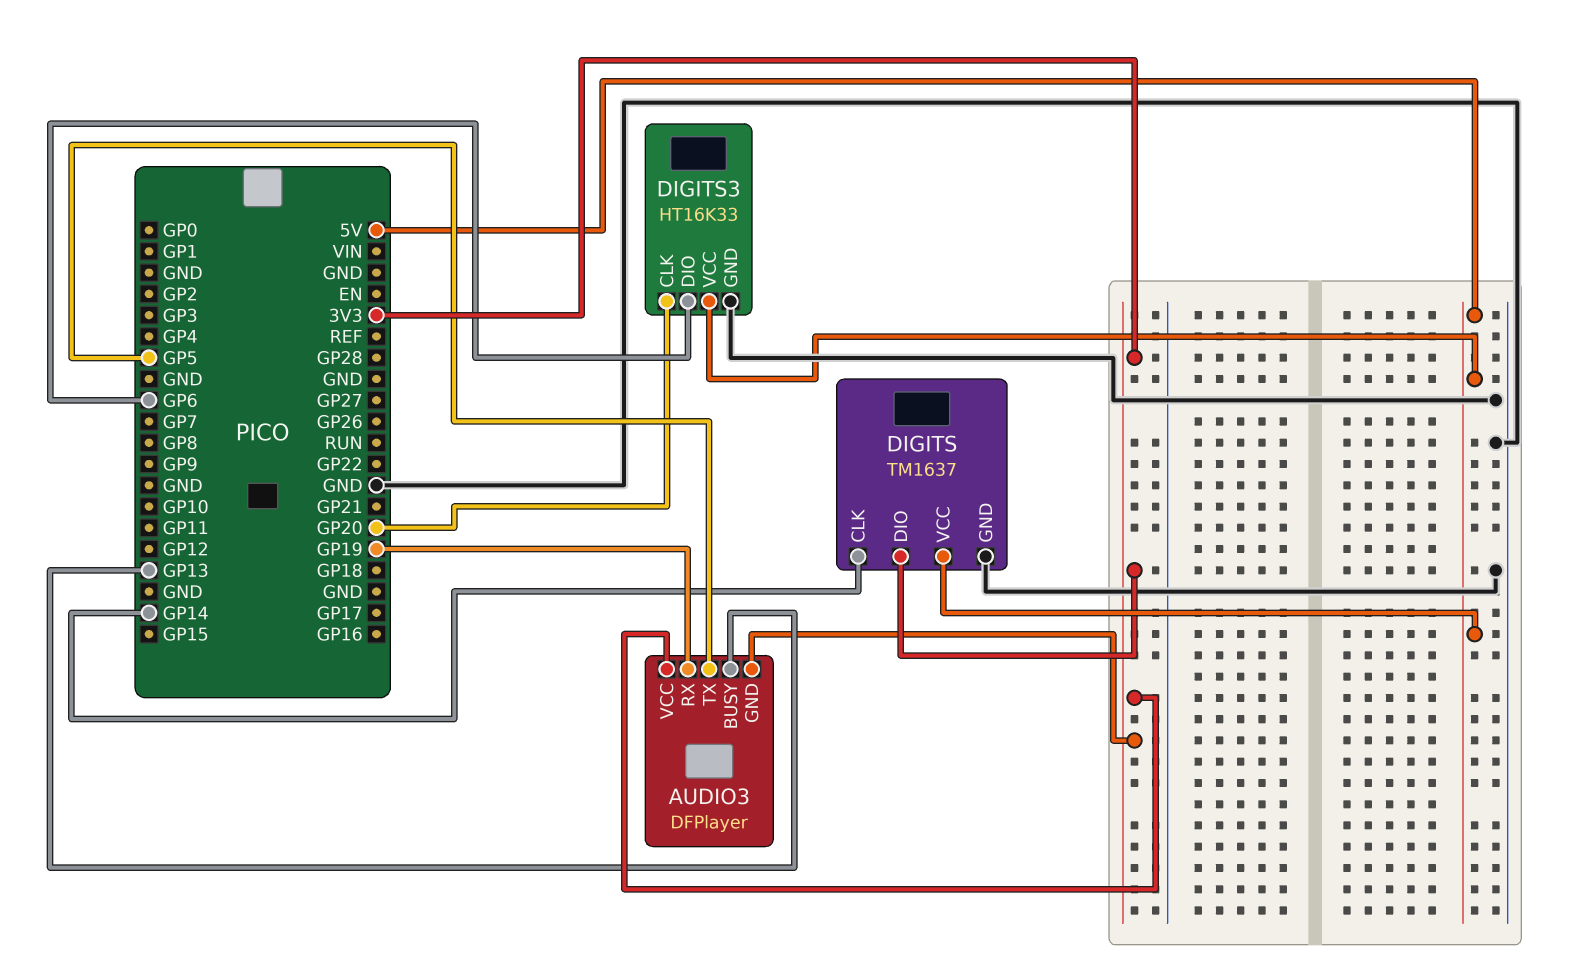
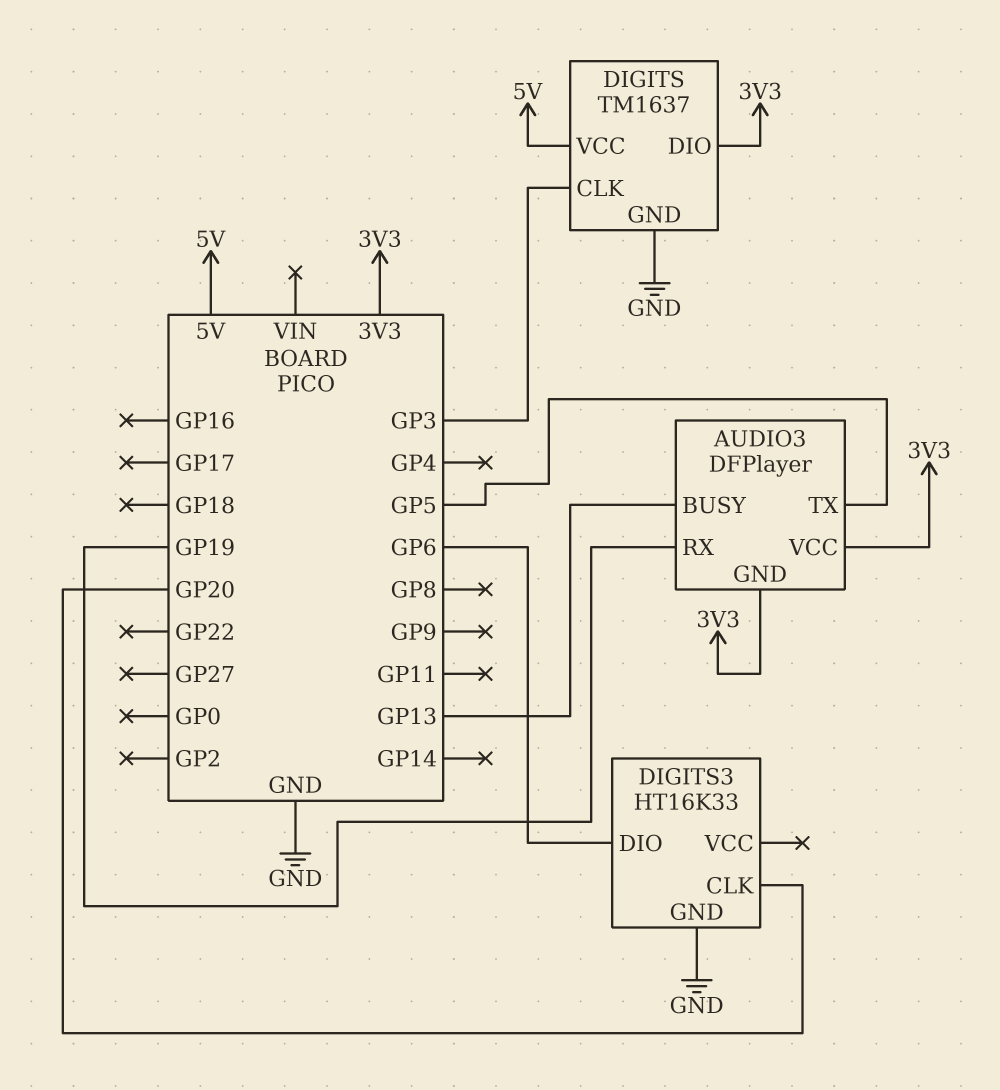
DIGITS pin CLK: GP14 -> GP3
DIGITS3 pin VCC: 5V -> none

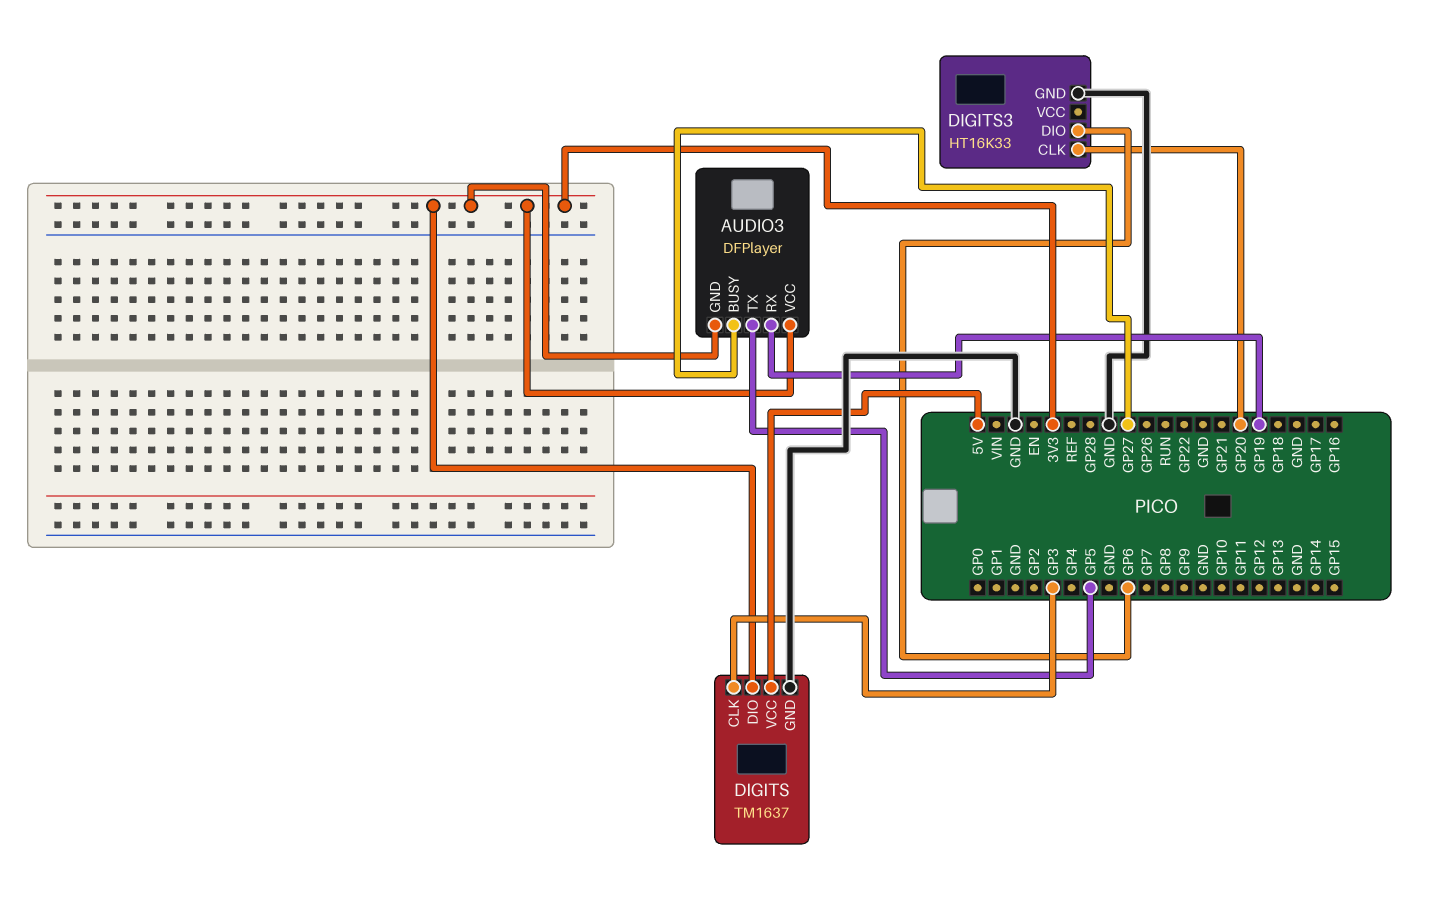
AUDIO3 pin BUSY: GP13 -> GP27

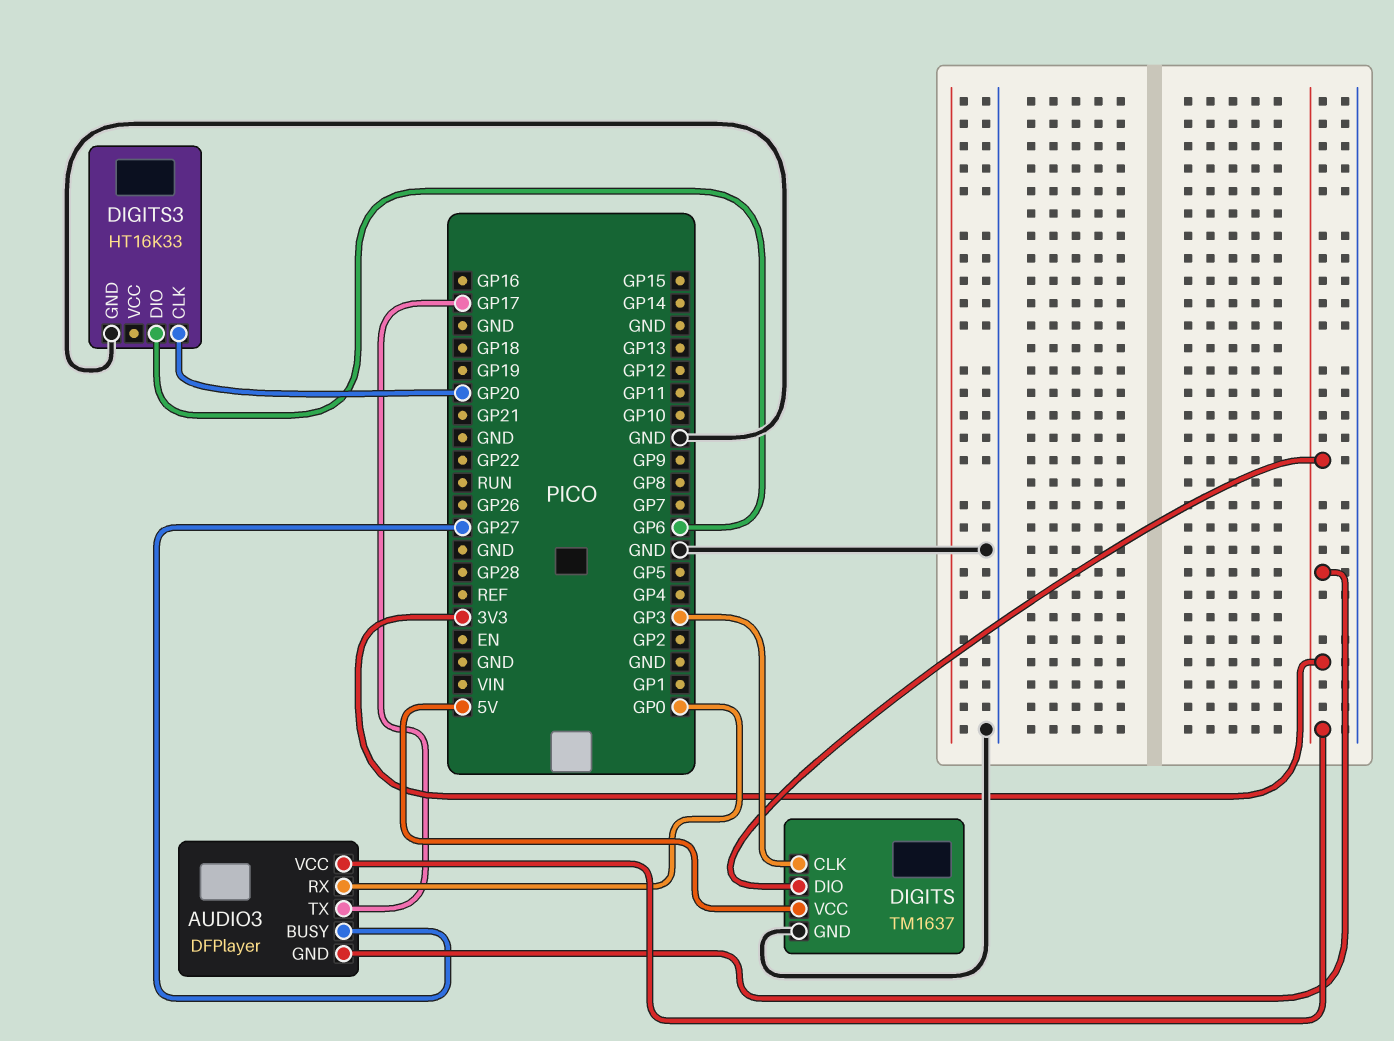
AUDIO3 pin RX: GP19 -> GP0
AUDIO3 pin TX: GP5 -> GP17

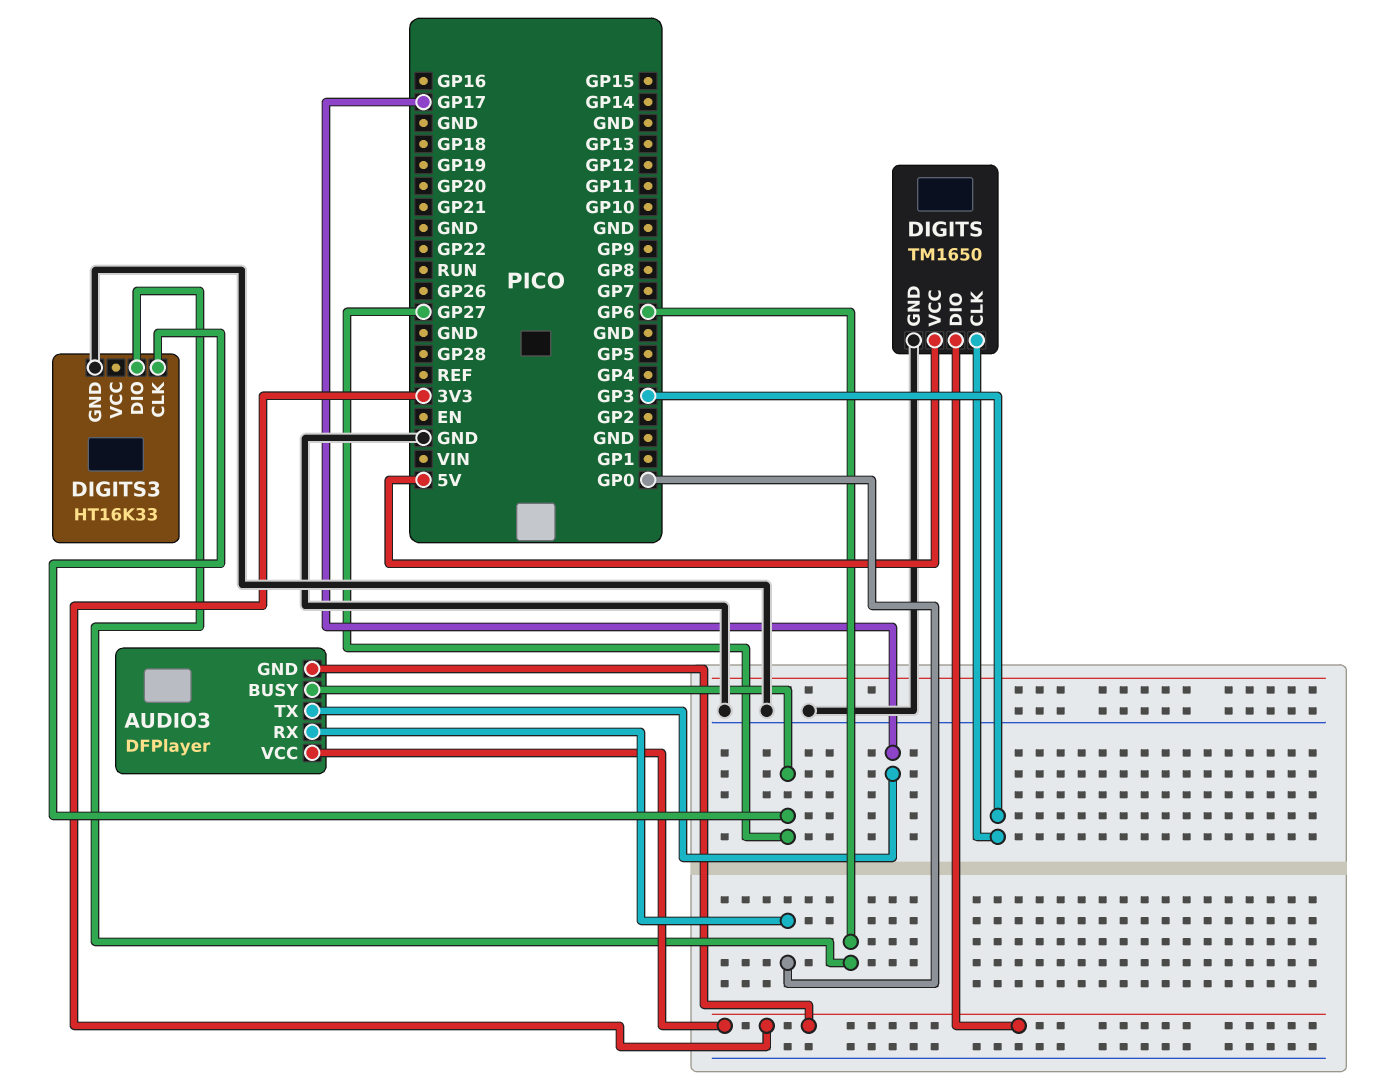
DIGITS: TM1637 -> TM1650
DIGITS3 pin CLK: GP20 -> GP27

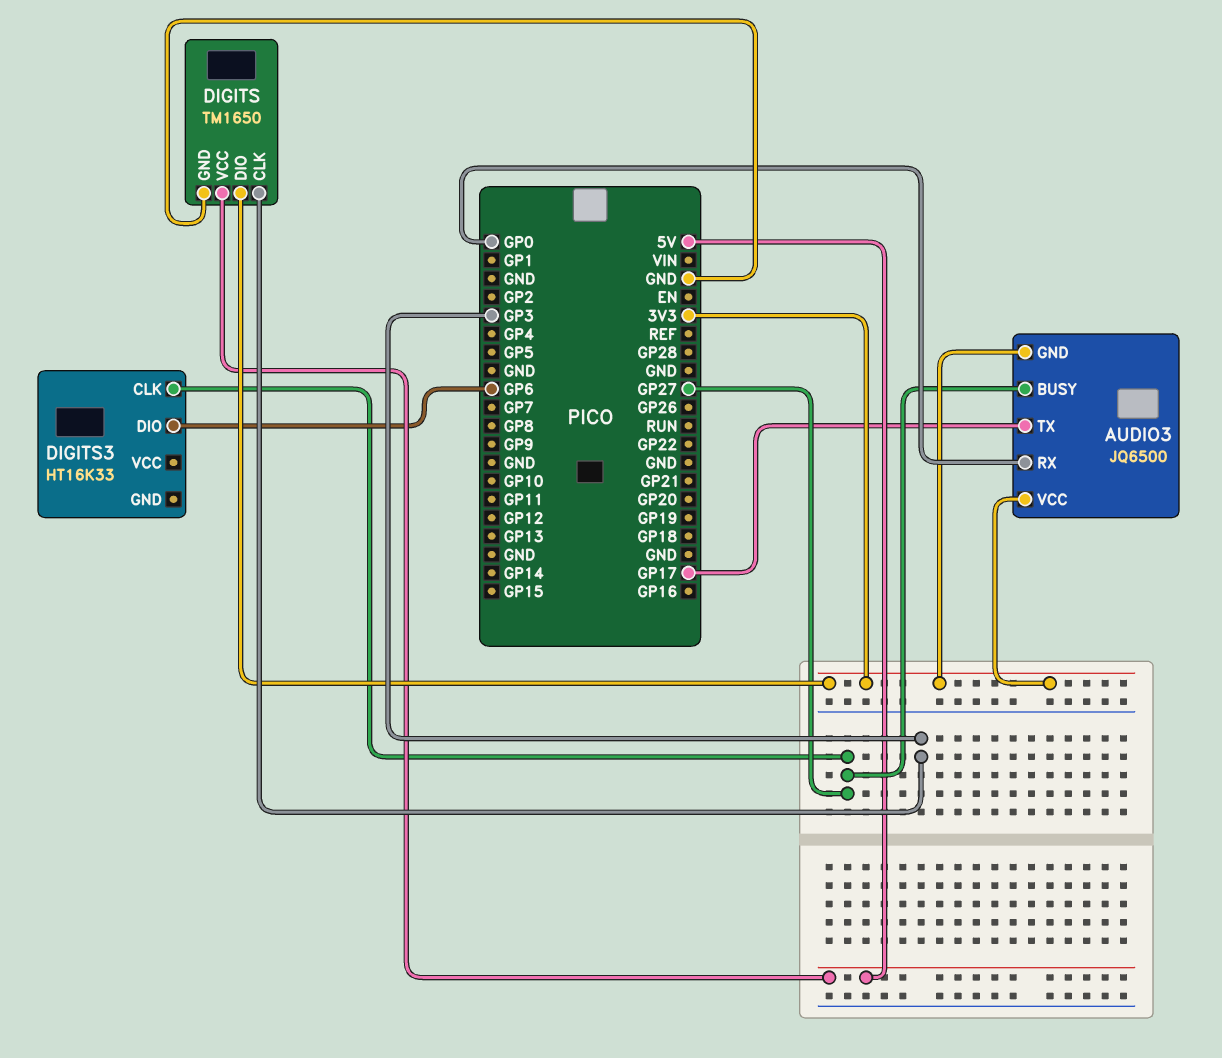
AUDIO3: DFPlayer -> JQ6500
DIGITS3 pin GND: GND -> none

